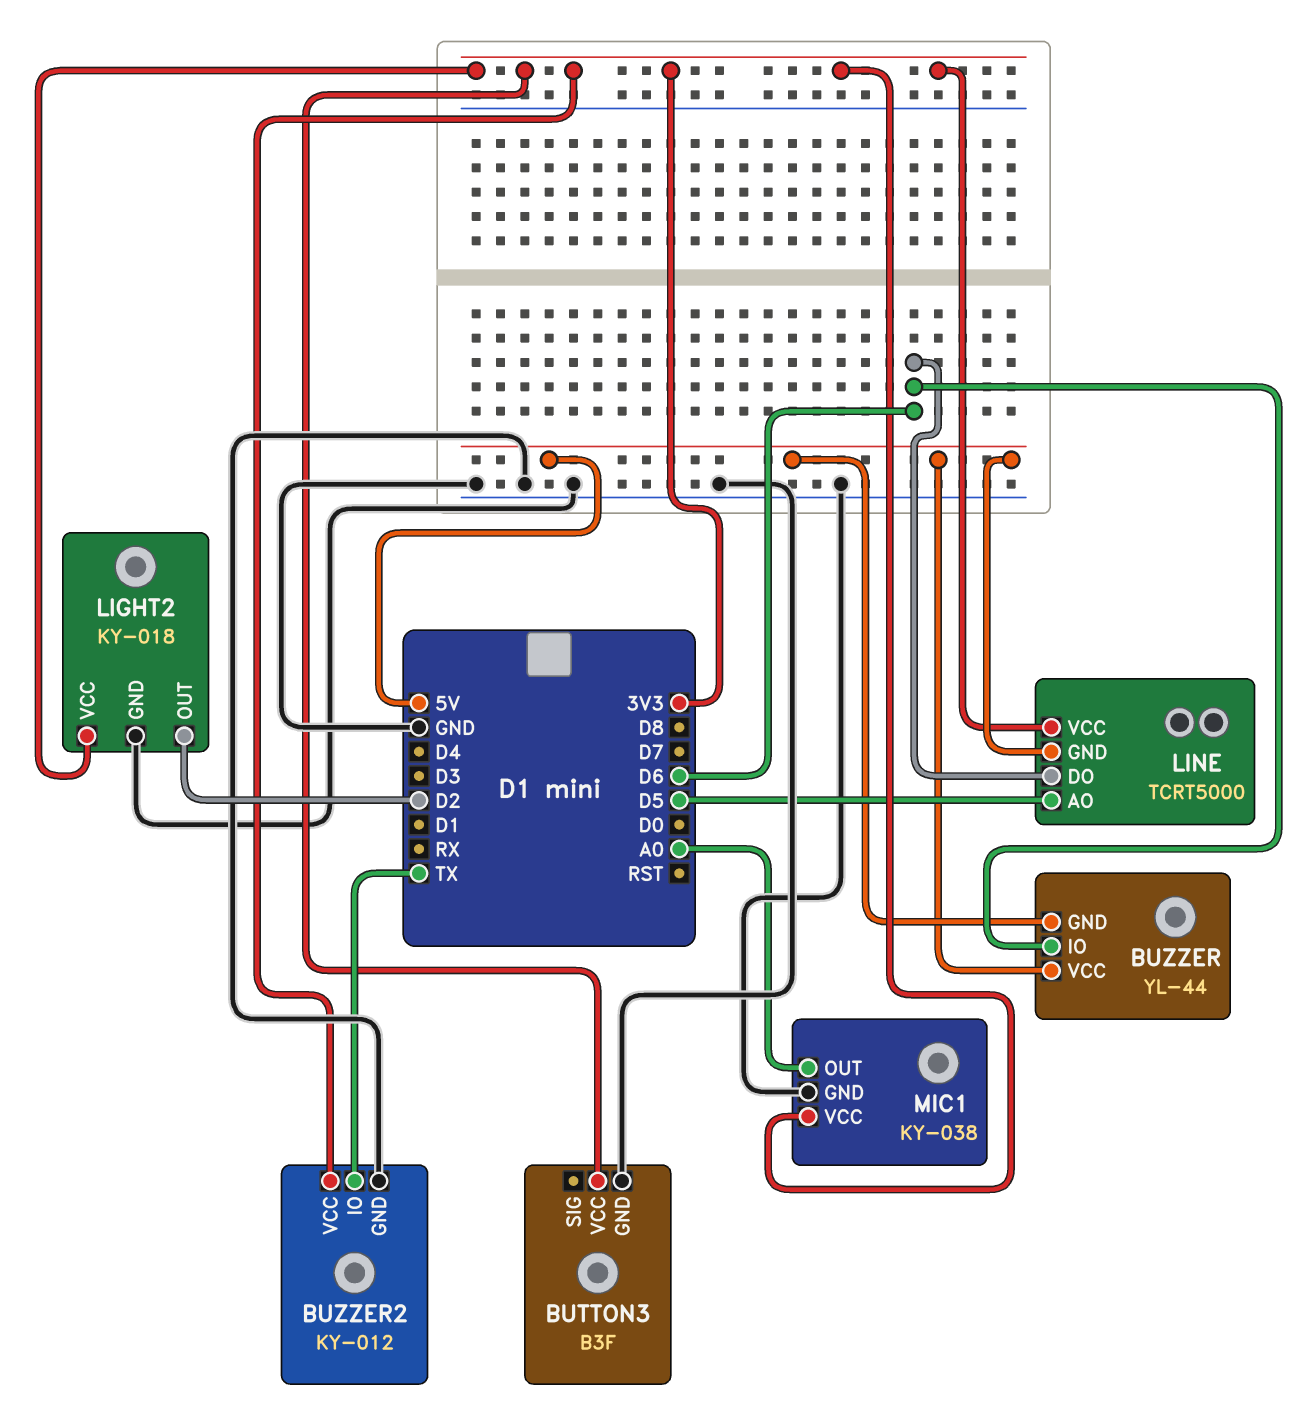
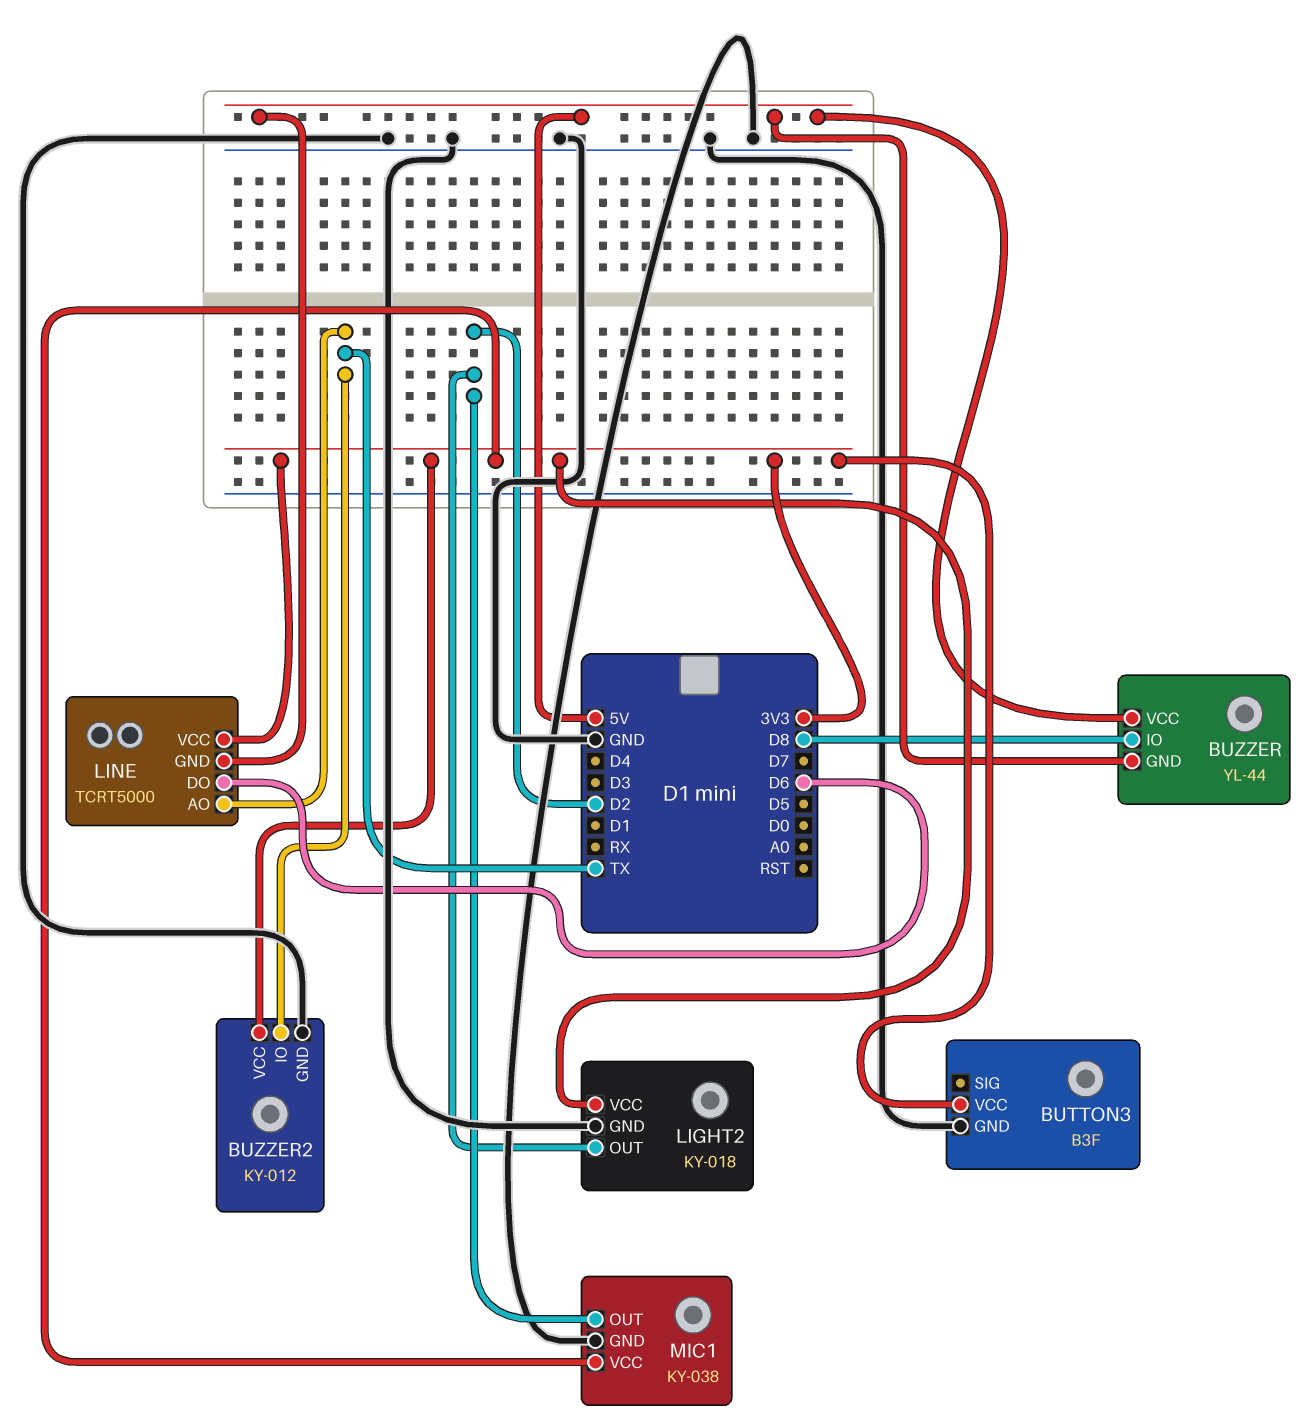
BUZZER pin IO: D6 -> D8
LINE pin AO: D5 -> TX
MIC1 pin OUT: A0 -> D2

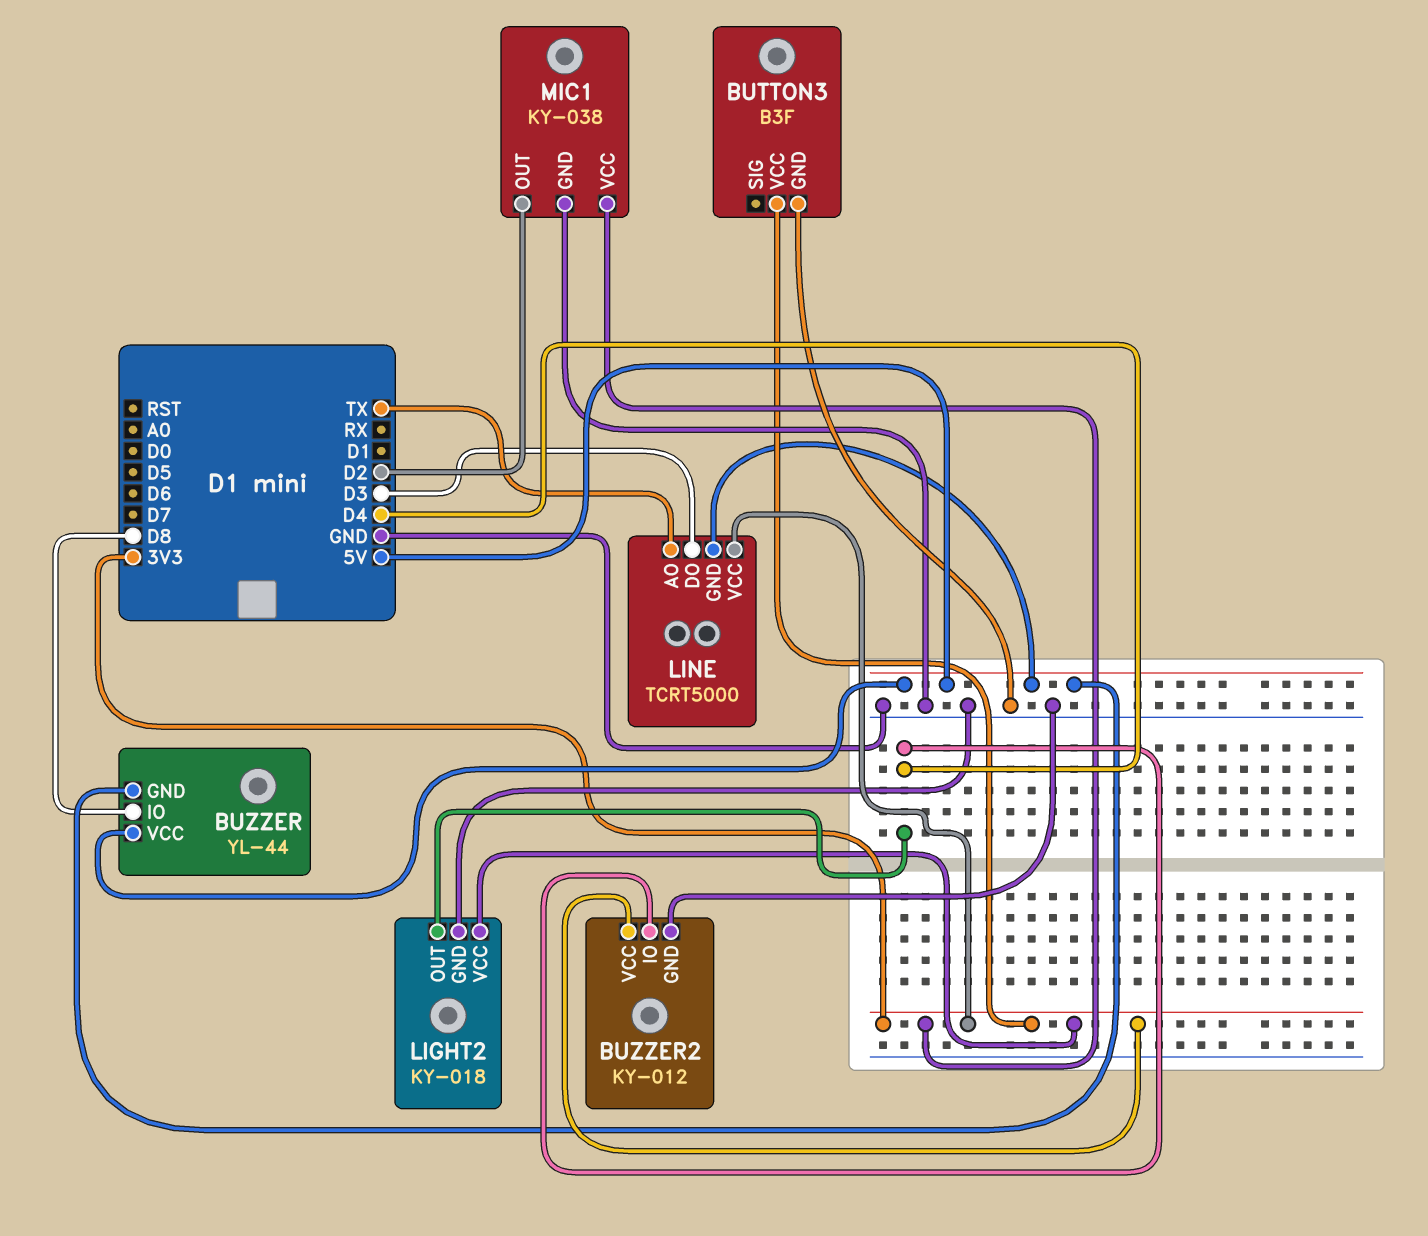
BUZZER2 pin IO: TX -> D4
LIGHT2 pin OUT: D2 -> D4
LINE pin DO: D6 -> D3

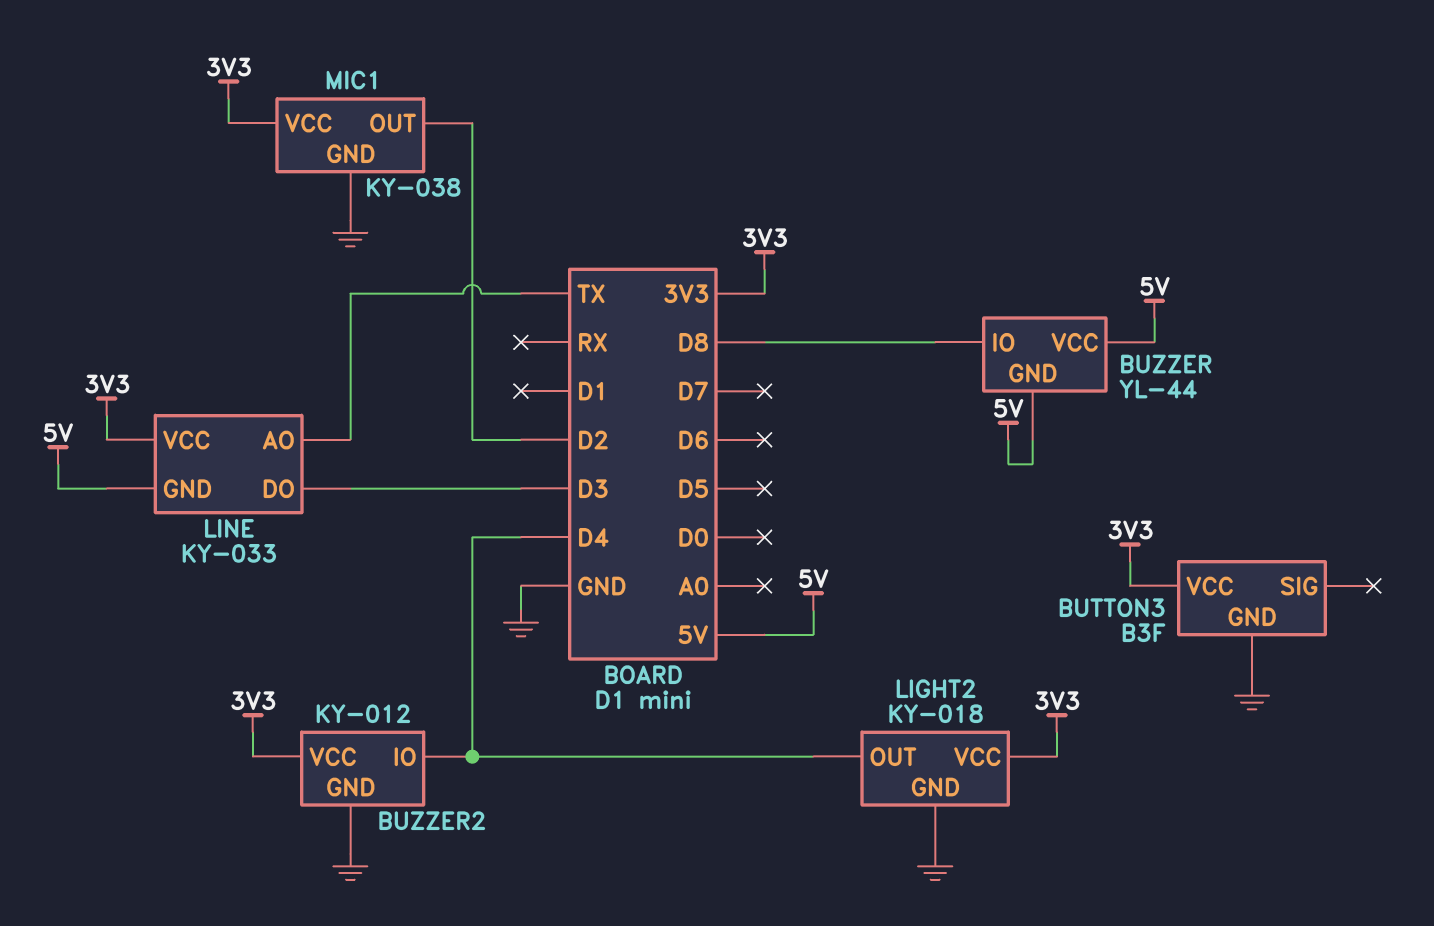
LINE: TCRT5000 -> KY-033

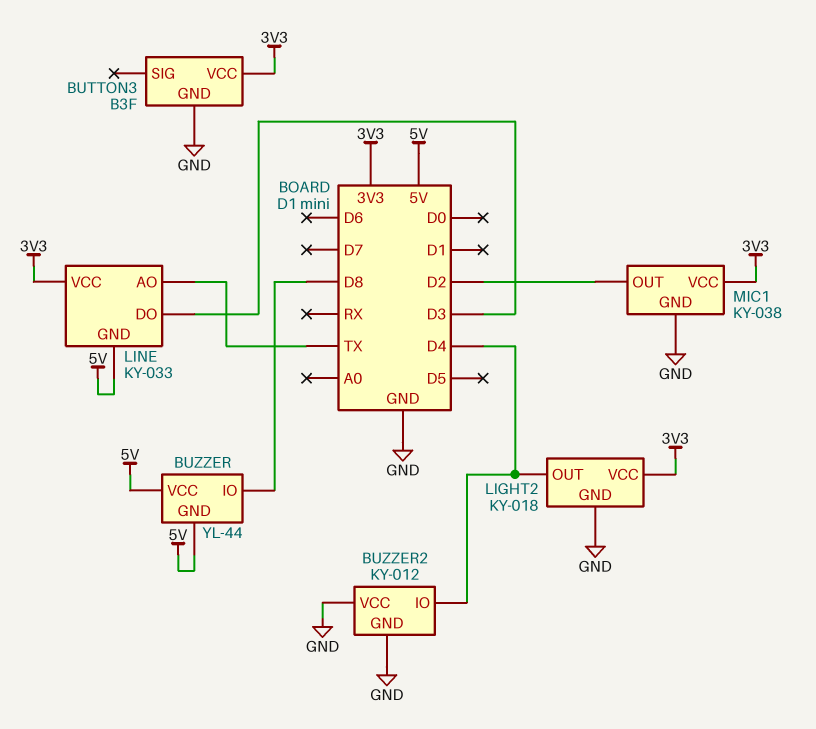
BUZZER2 pin VCC: 3V3 -> GND

